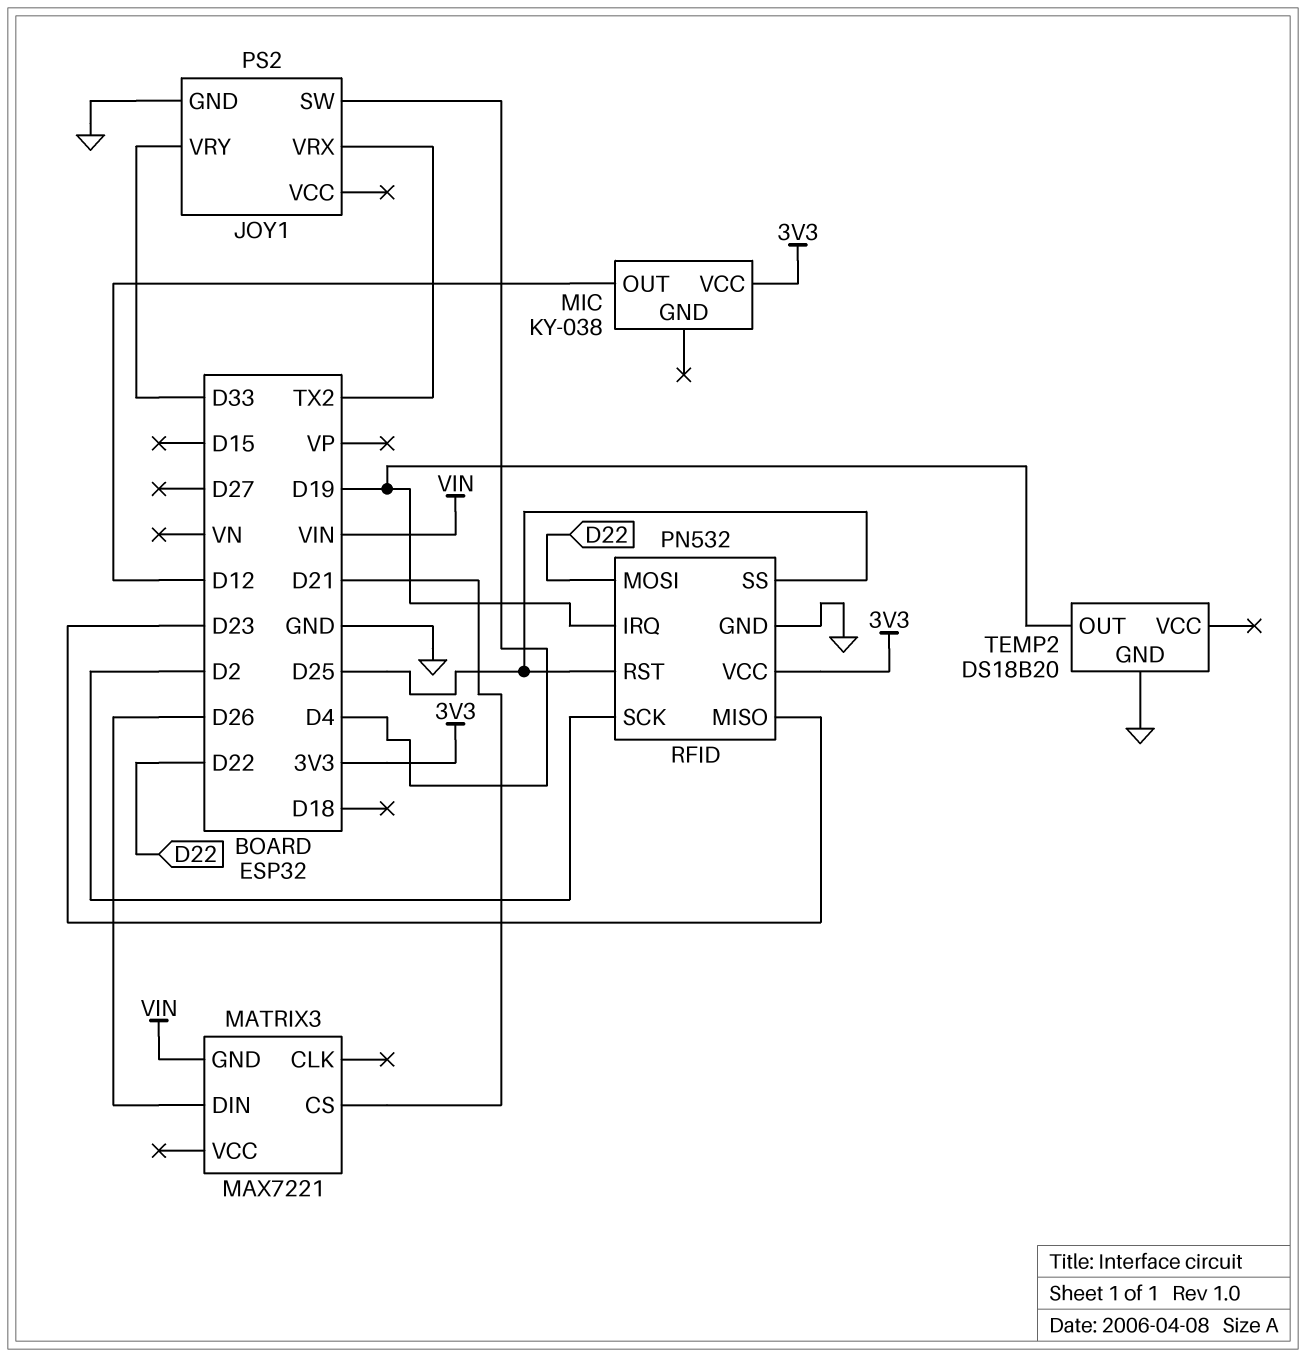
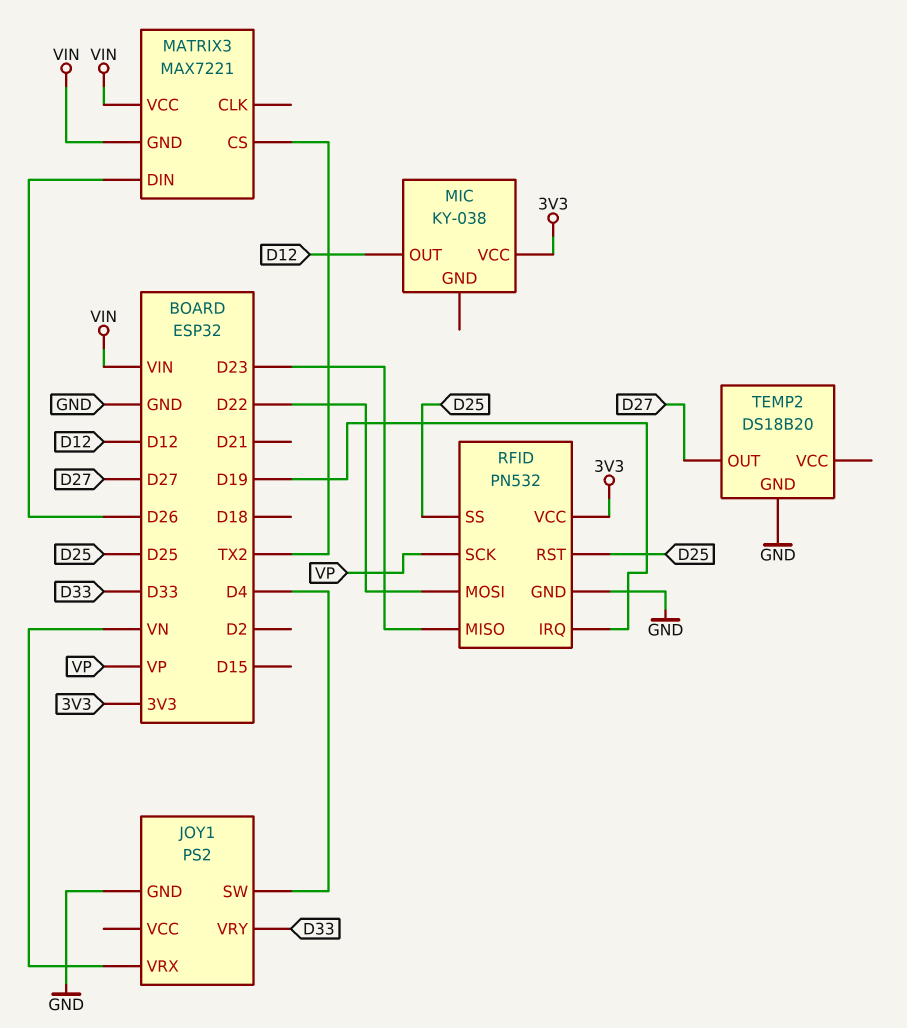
JOY1 pin VRX: TX2 -> VN
MATRIX3 pin CS: D21 -> TX2
MATRIX3 pin VCC: none -> VIN
RFID pin SCK: D2 -> VP
TEMP2 pin OUT: D19 -> D27

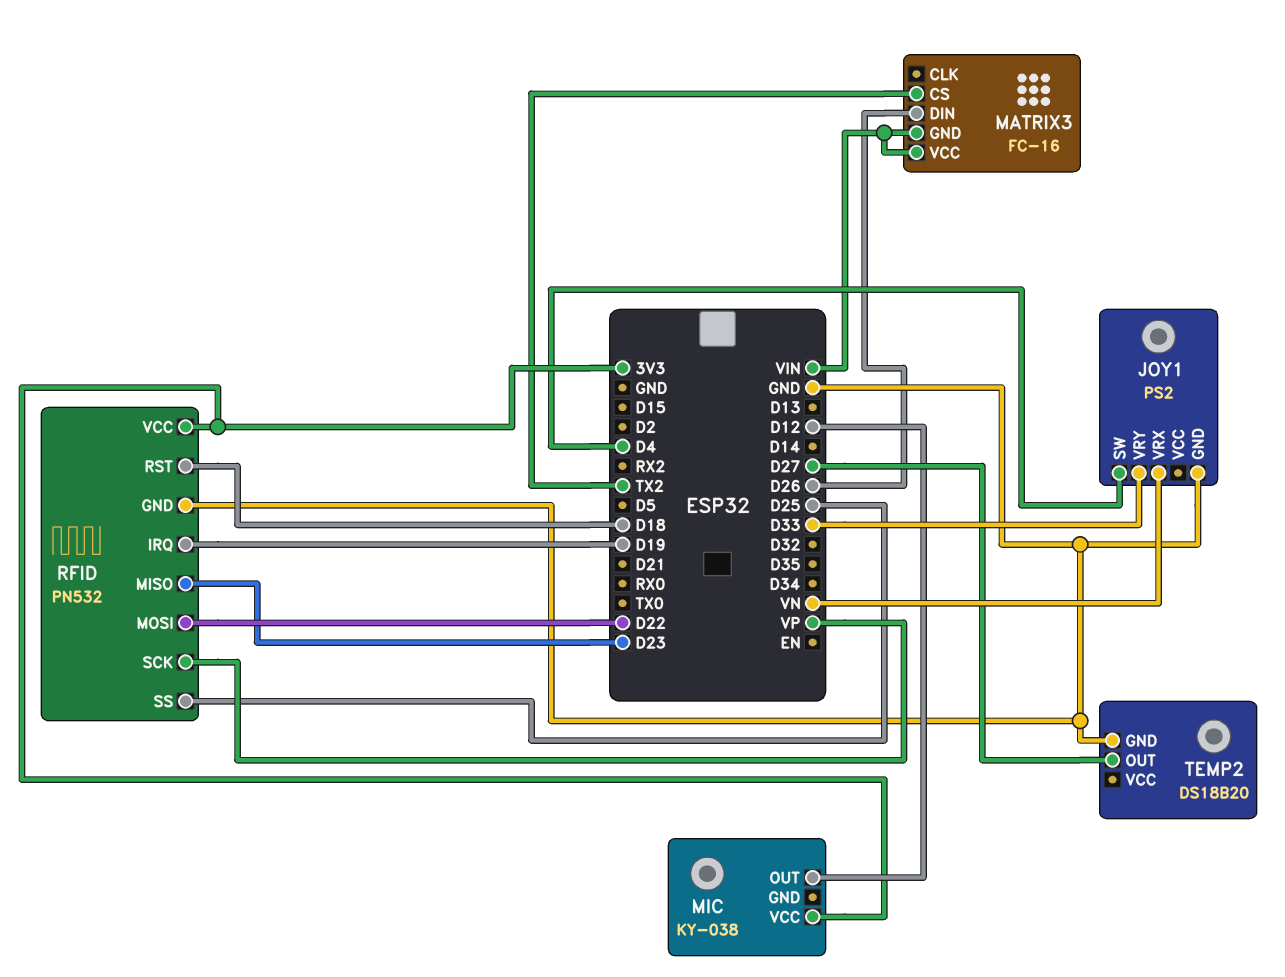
MATRIX3: MAX7221 -> FC-16
RFID pin RST: D25 -> D18

